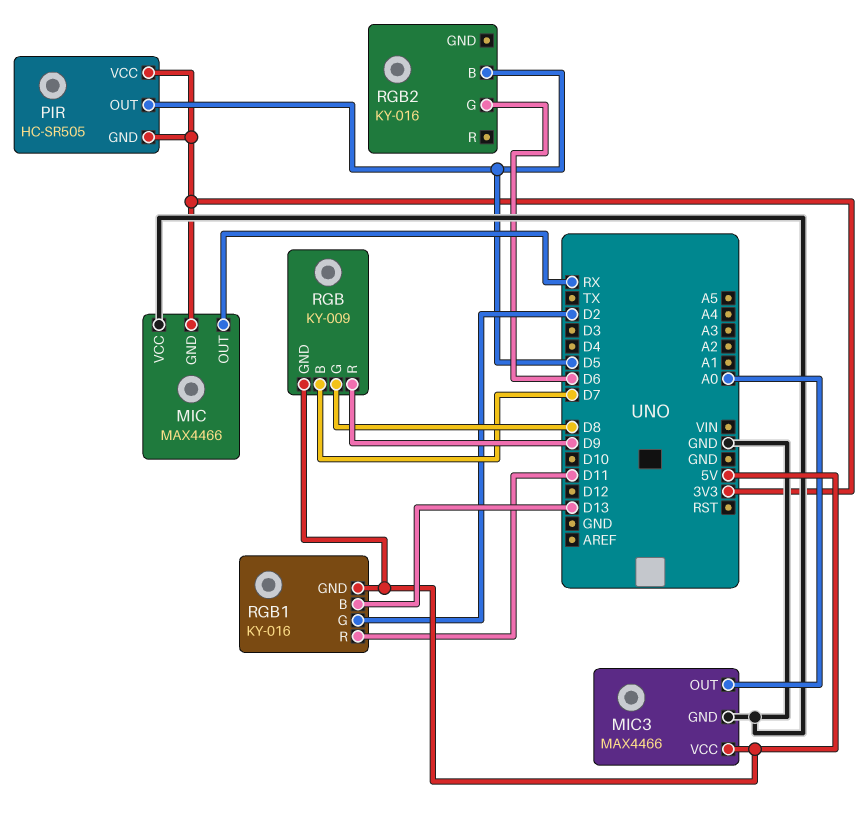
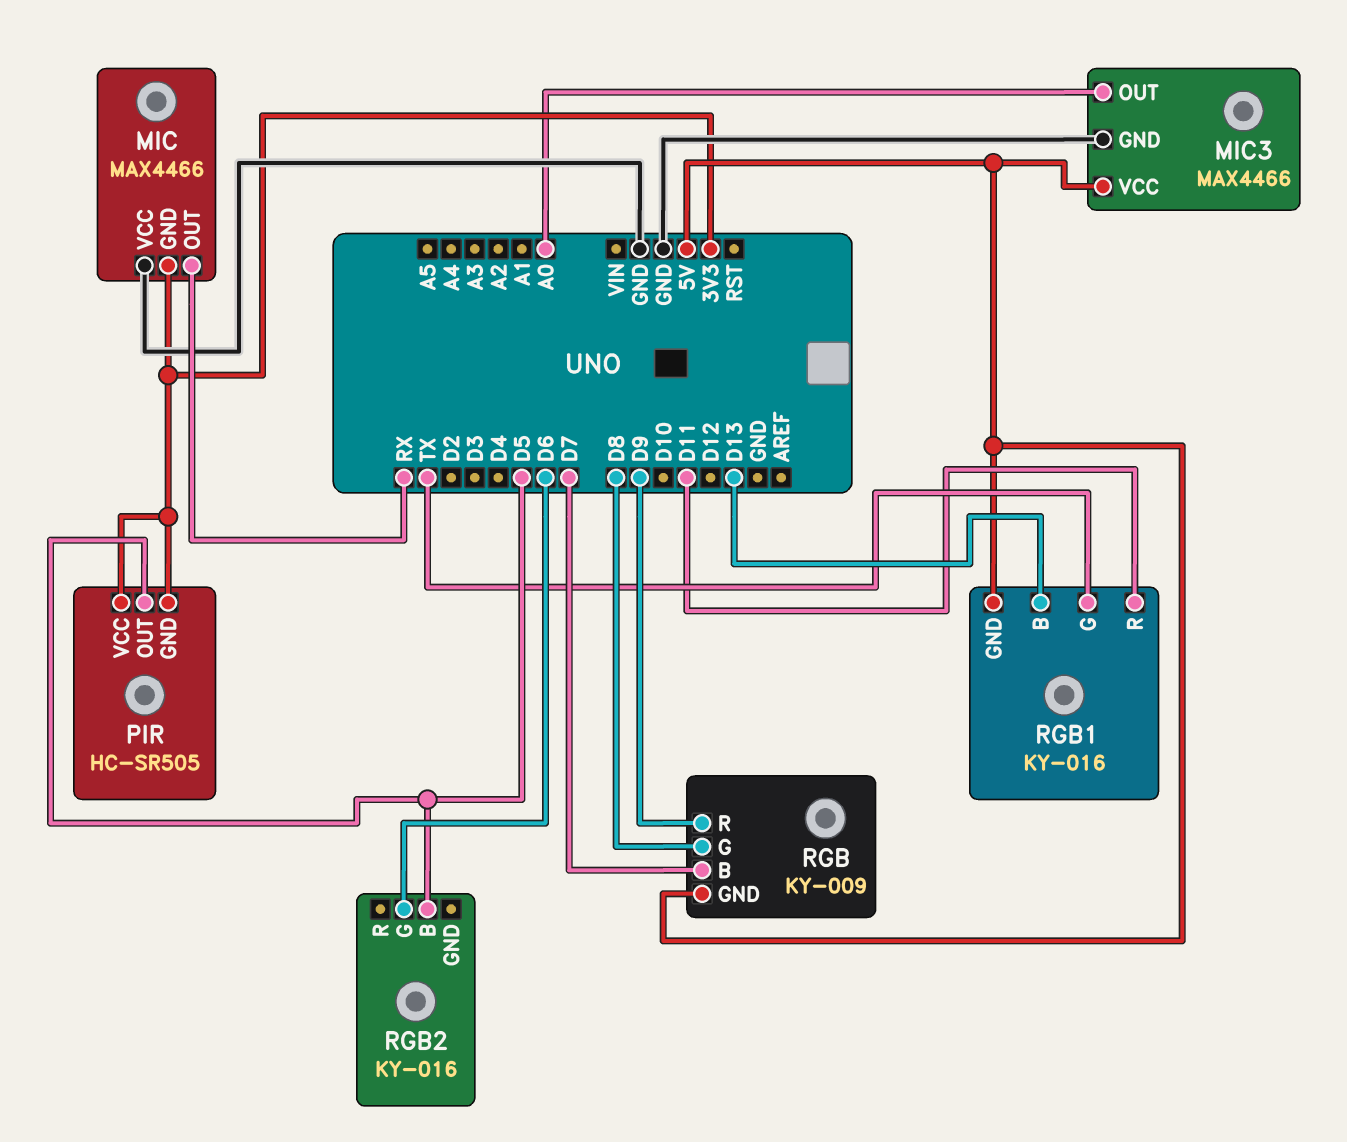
RGB1 pin G: D2 -> TX

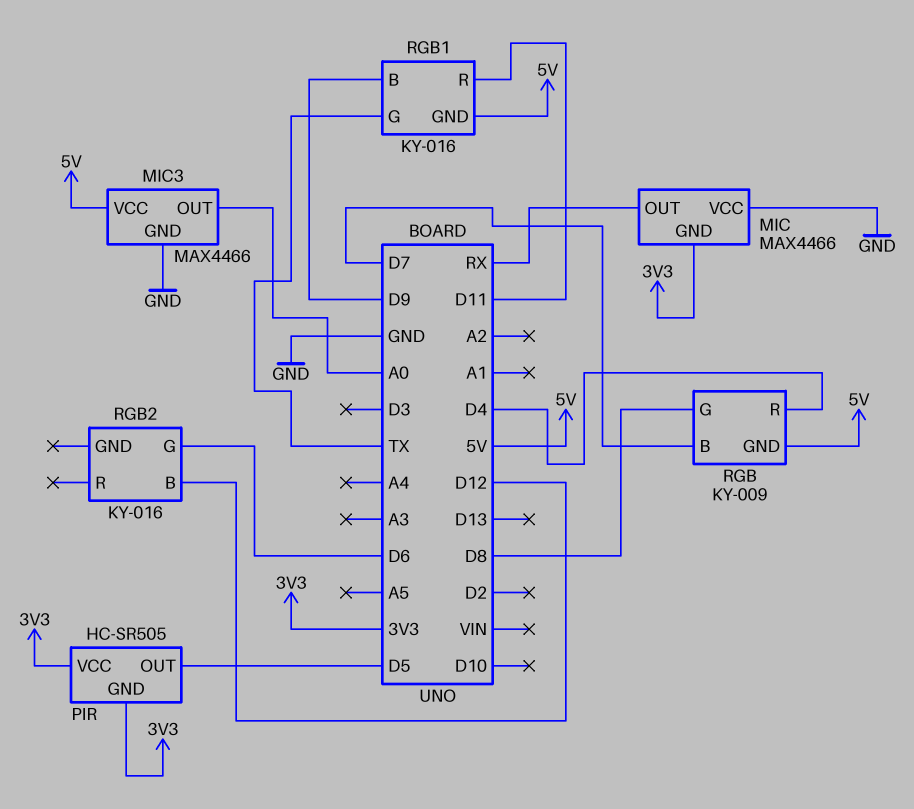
RGB pin R: D9 -> D4
RGB1 pin B: D13 -> D9
RGB2 pin B: D5 -> D12

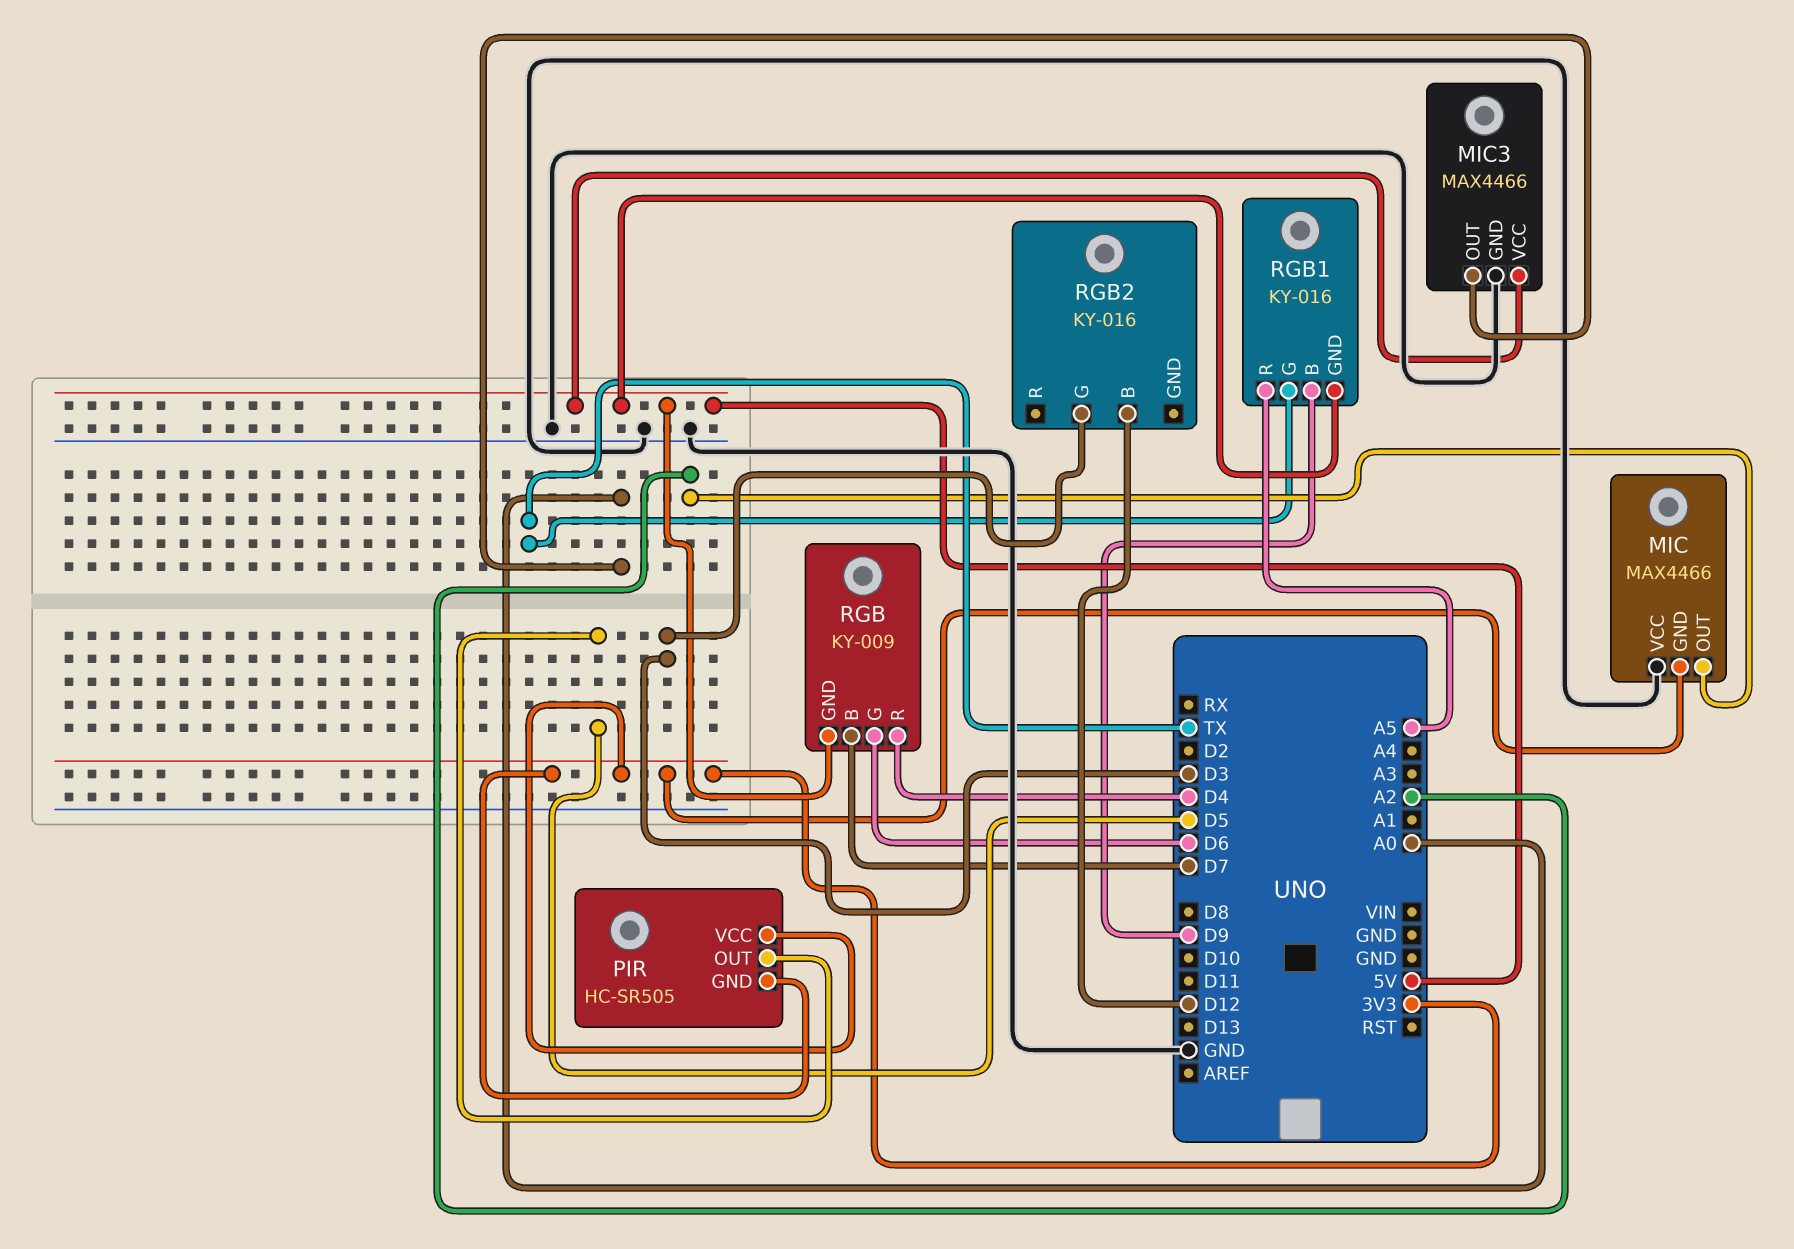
MIC pin OUT: RX -> A2
RGB pin G: D8 -> D6
RGB1 pin R: D11 -> A5
RGB2 pin G: D6 -> D3

